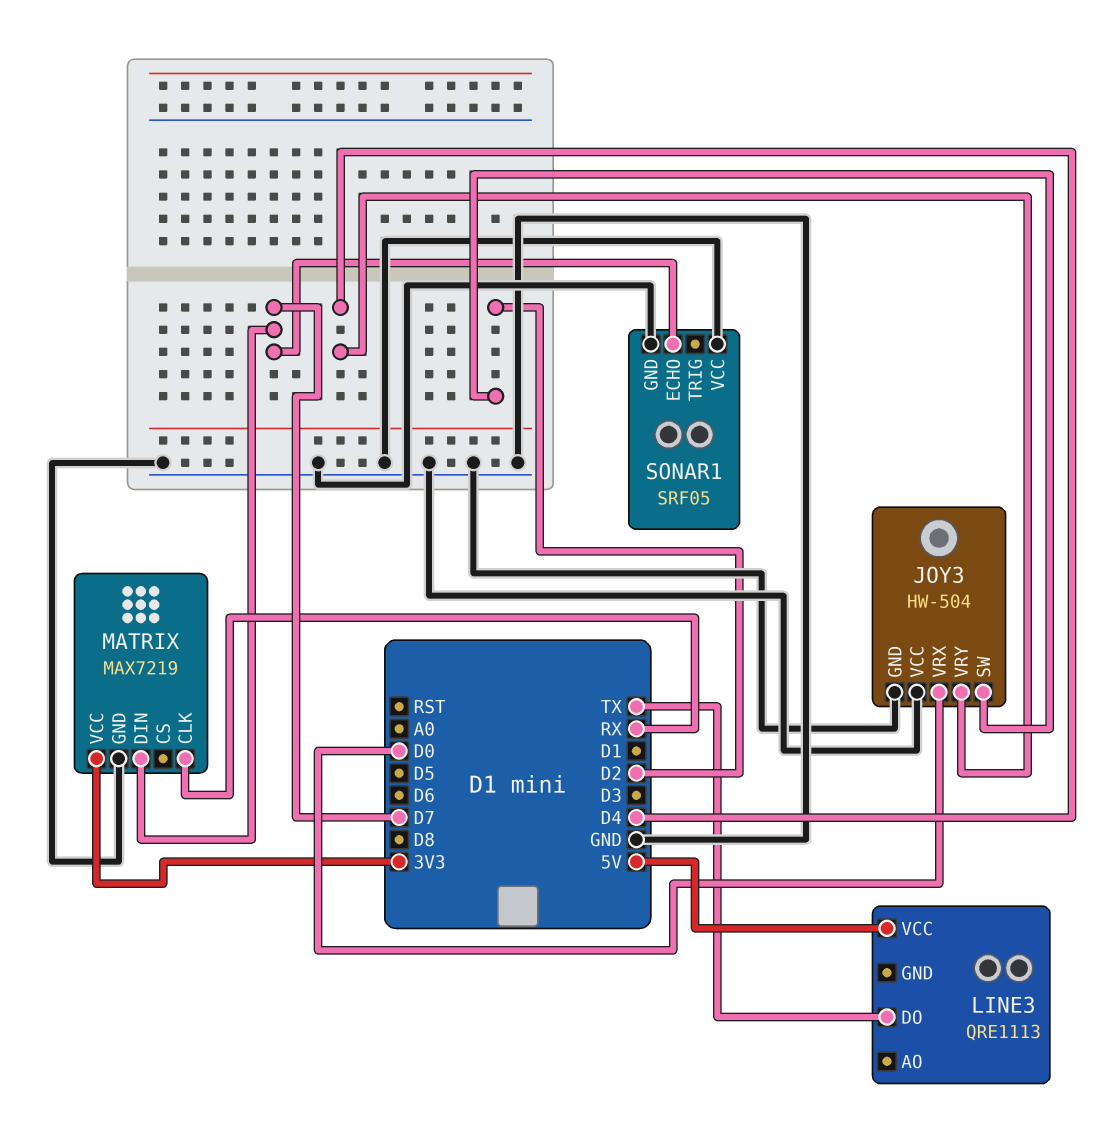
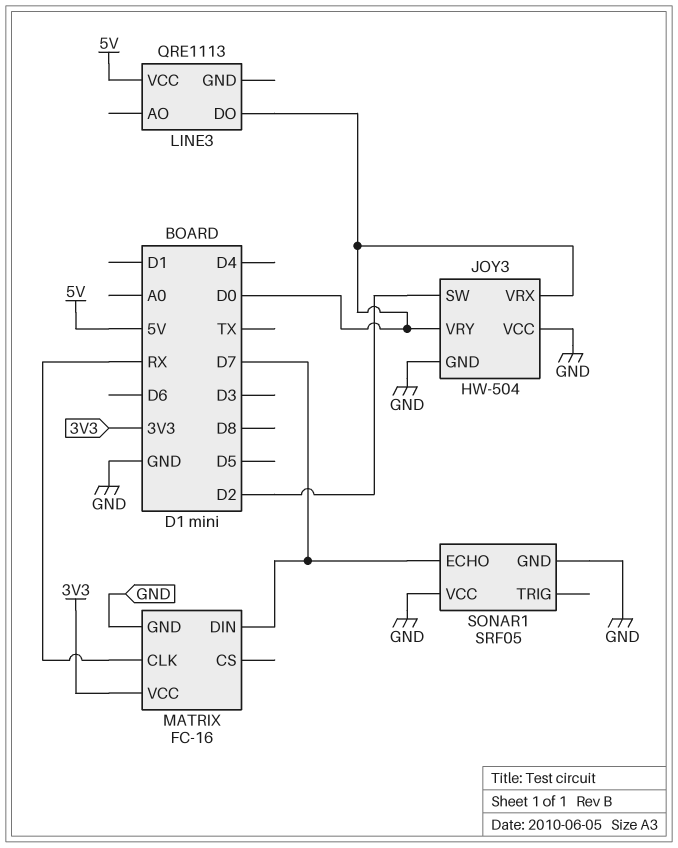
JOY3 pin VRY: D4 -> D0
LINE3 pin DO: TX -> D0
MATRIX: MAX7219 -> FC-16

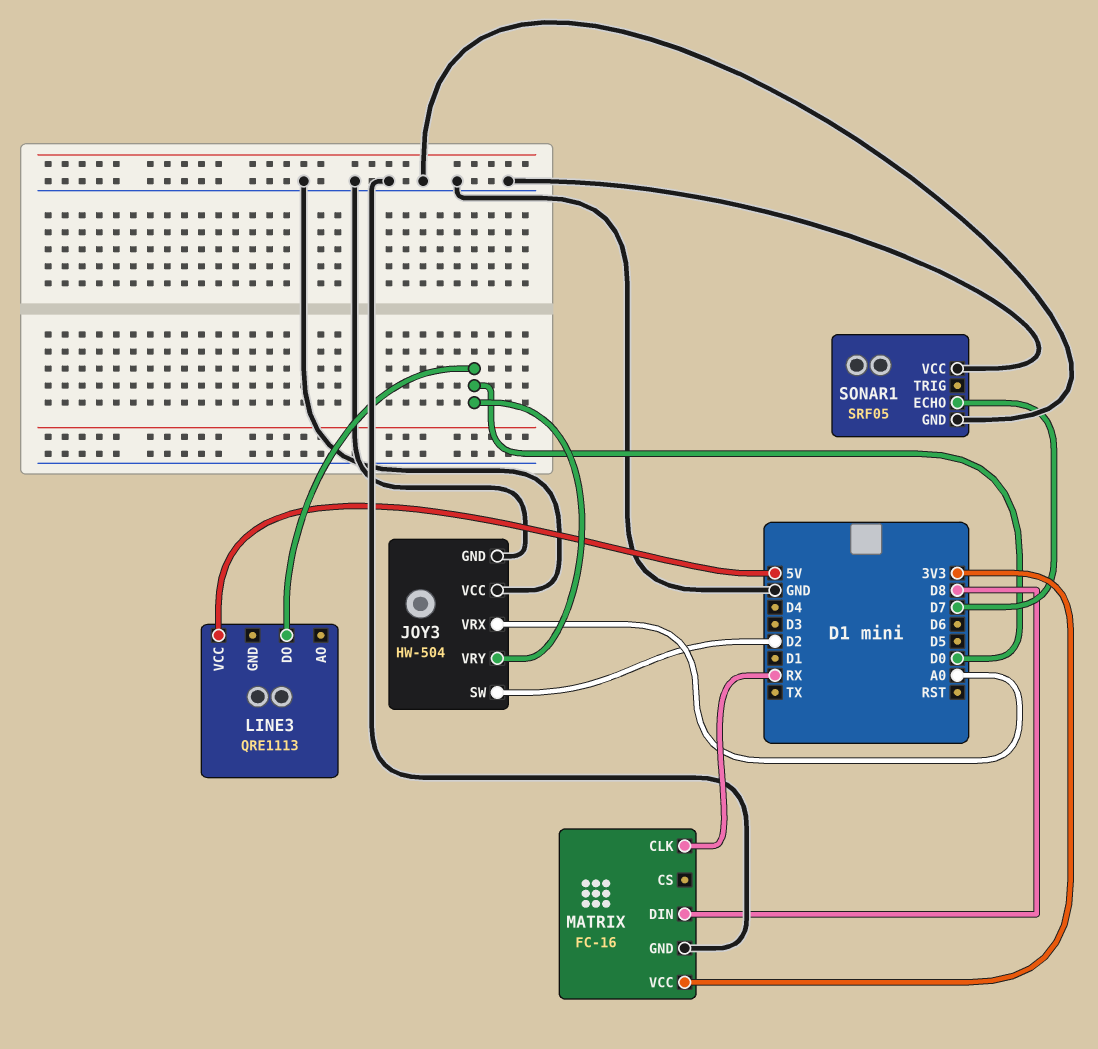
JOY3 pin VRX: D0 -> A0
MATRIX pin DIN: D7 -> D8

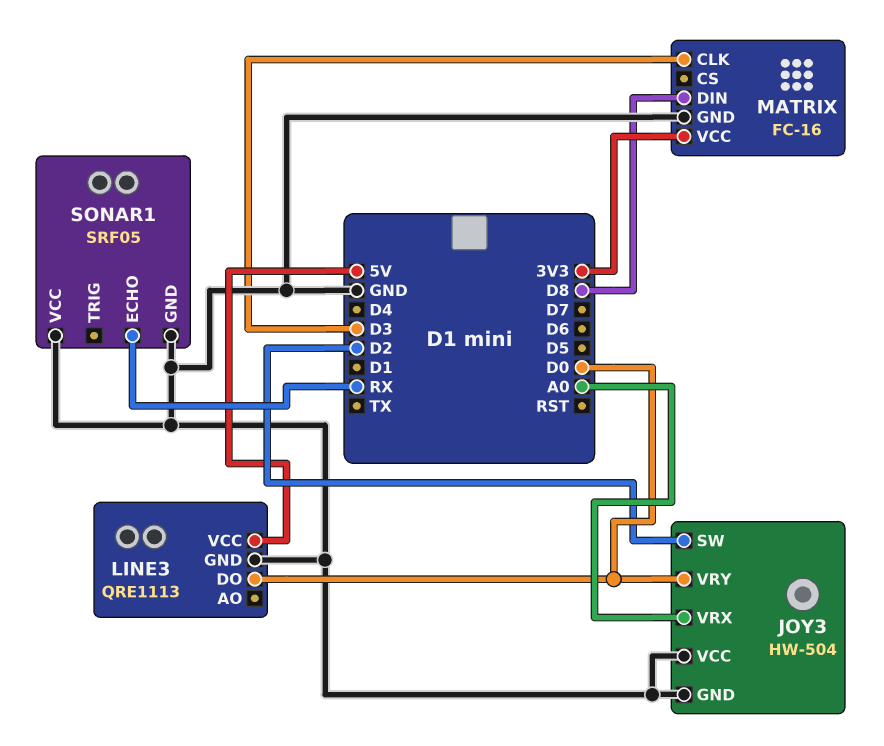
LINE3 pin GND: none -> GND
MATRIX pin CLK: RX -> D3
SONAR1 pin ECHO: D7 -> RX

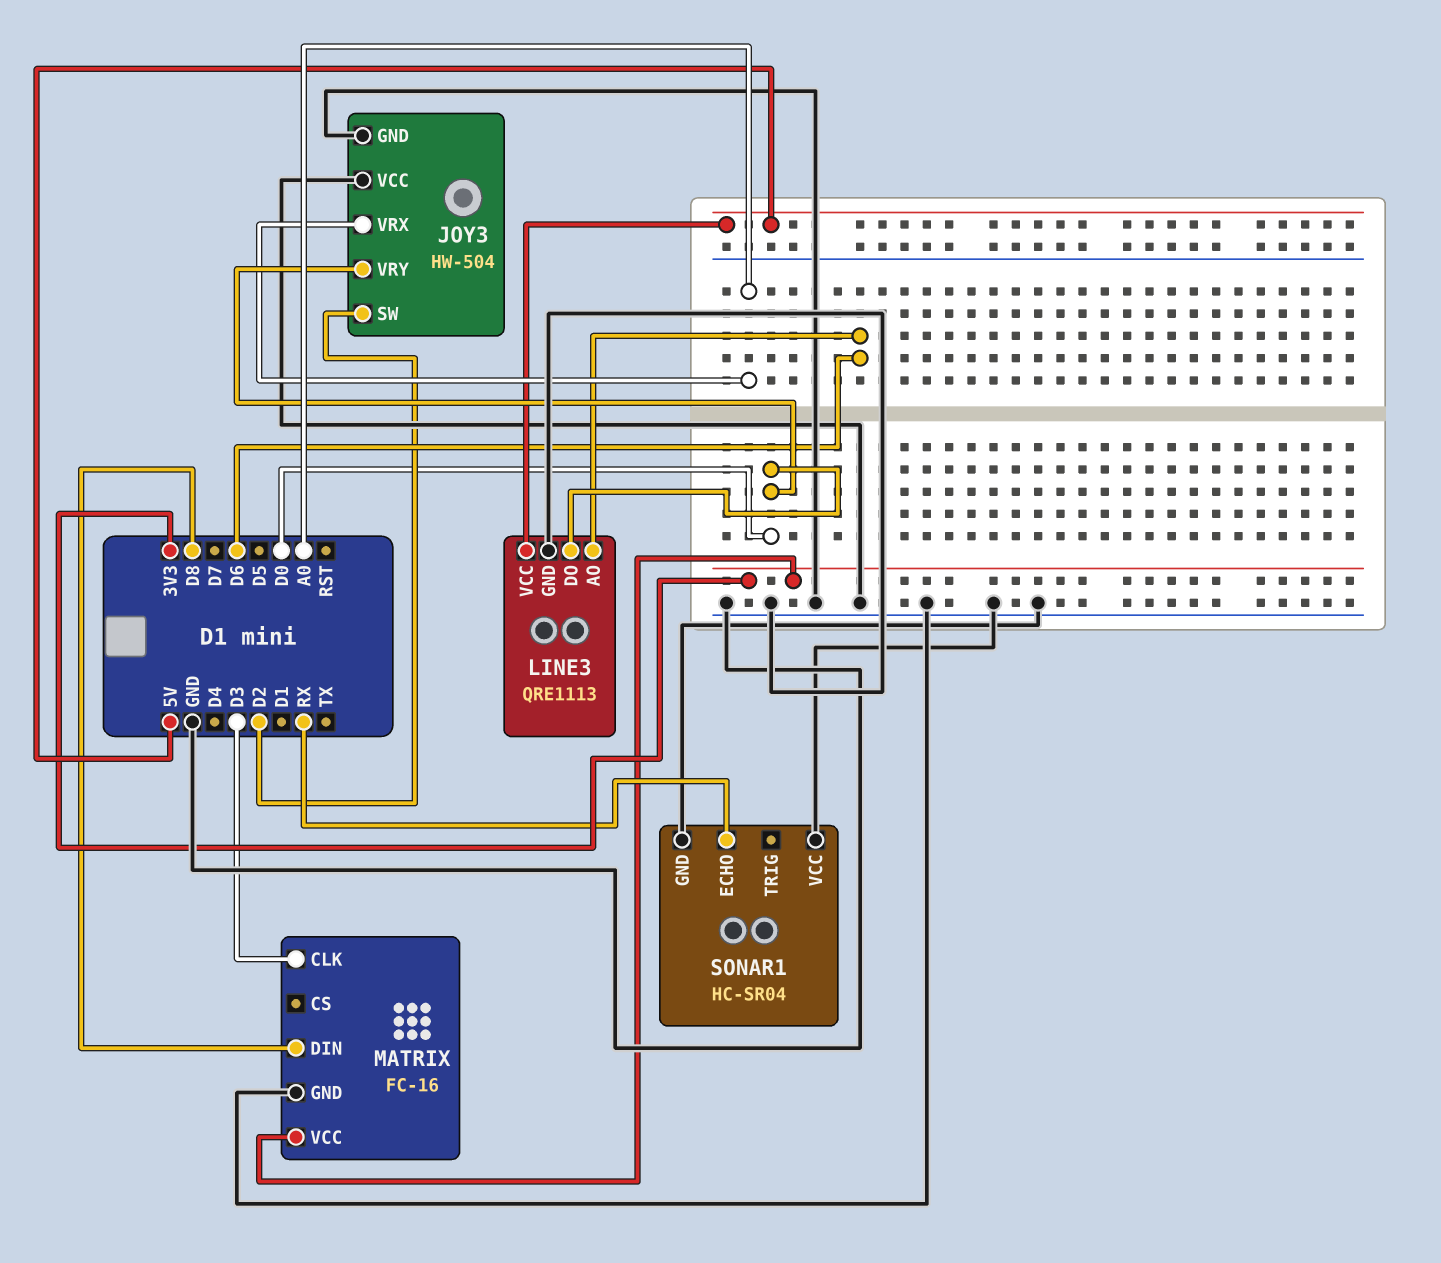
LINE3 pin AO: none -> D6
SONAR1: SRF05 -> HC-SR04

